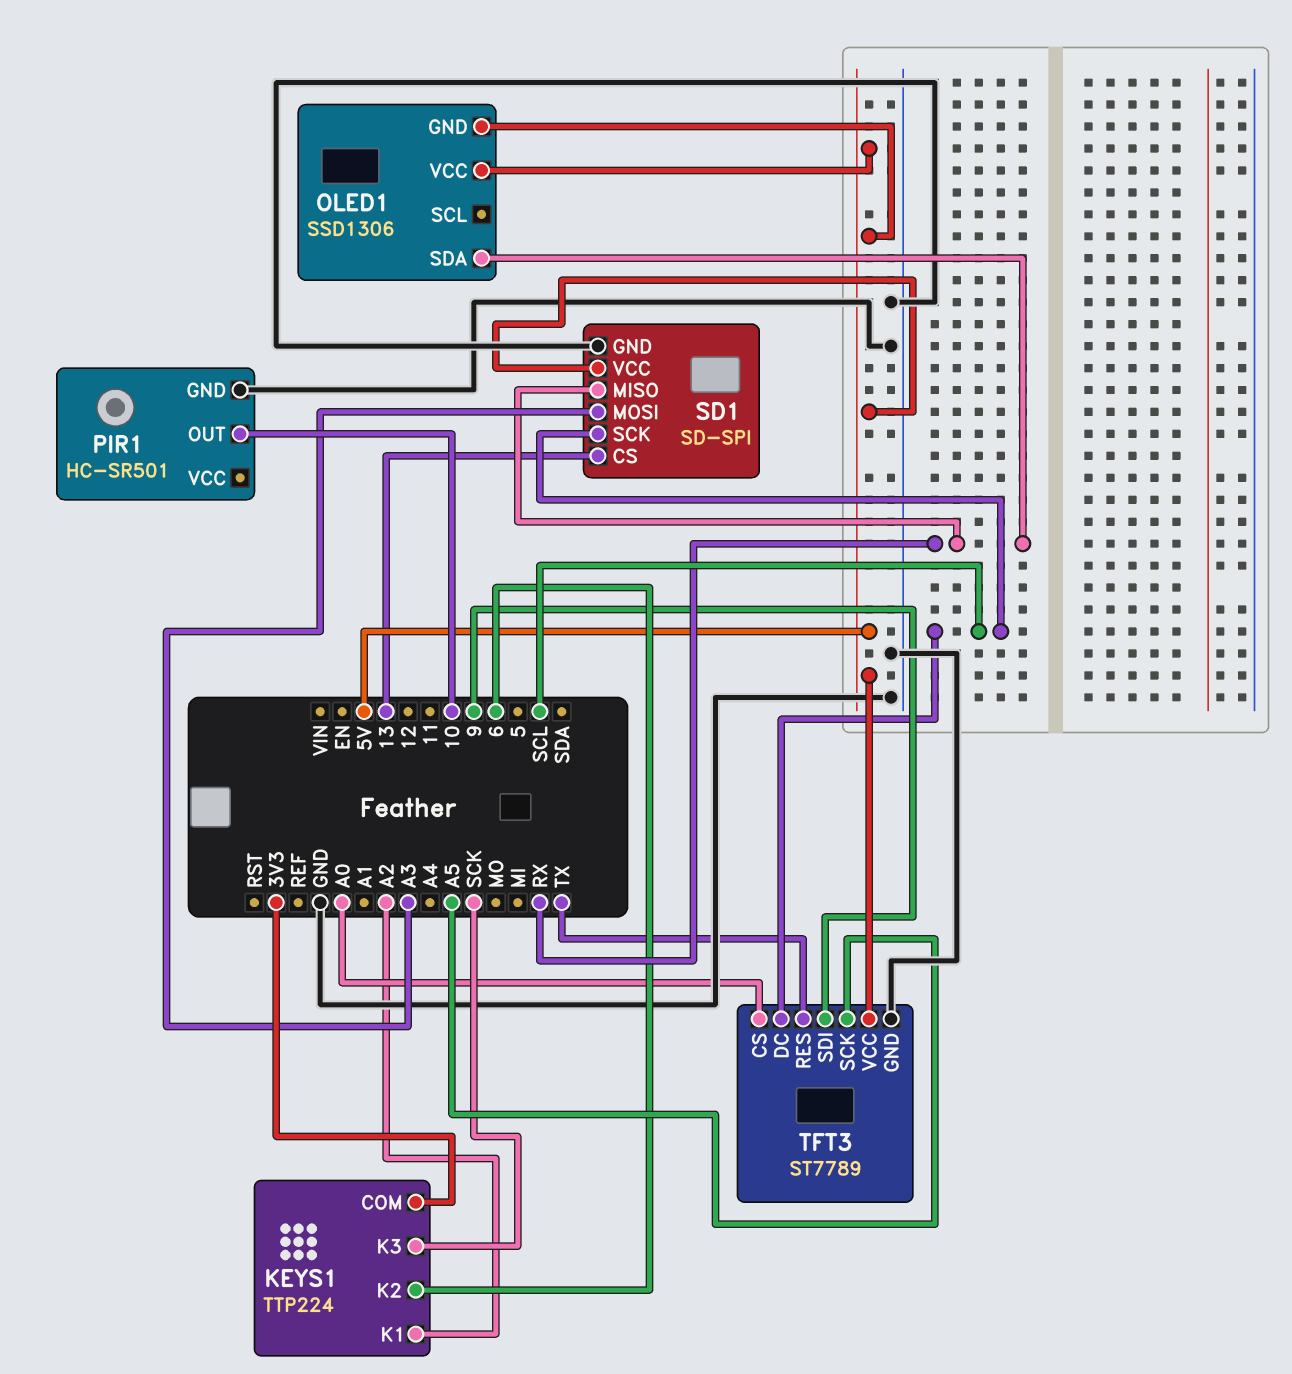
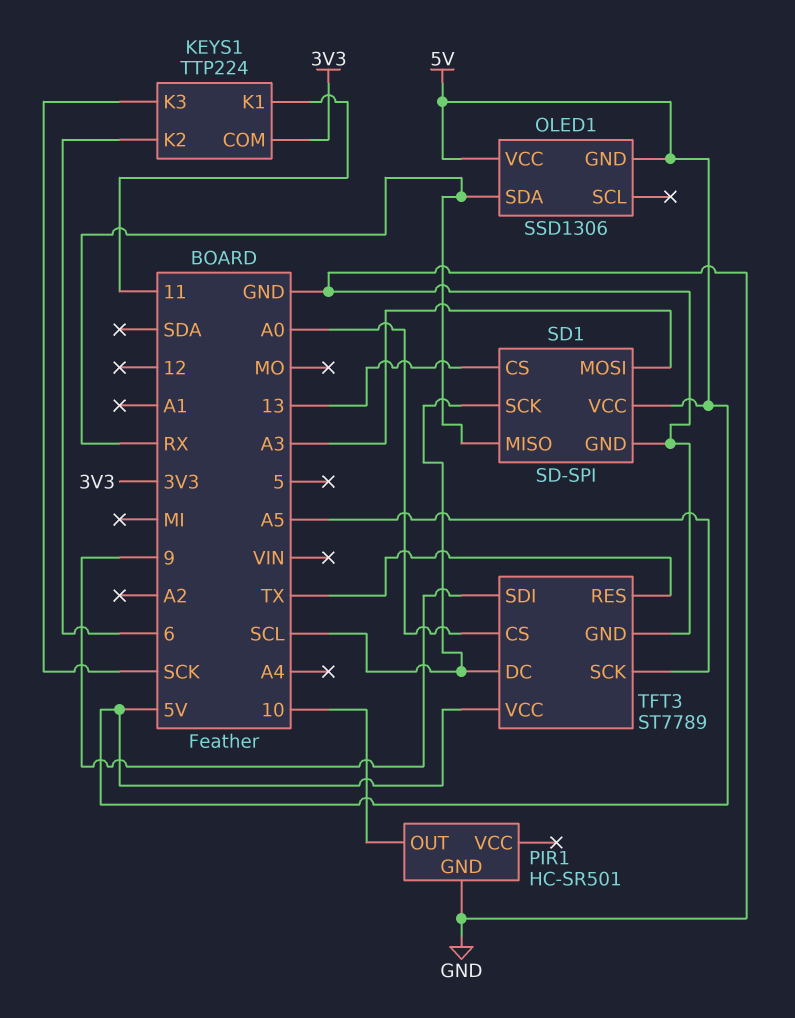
KEYS1 pin K1: A2 -> 11

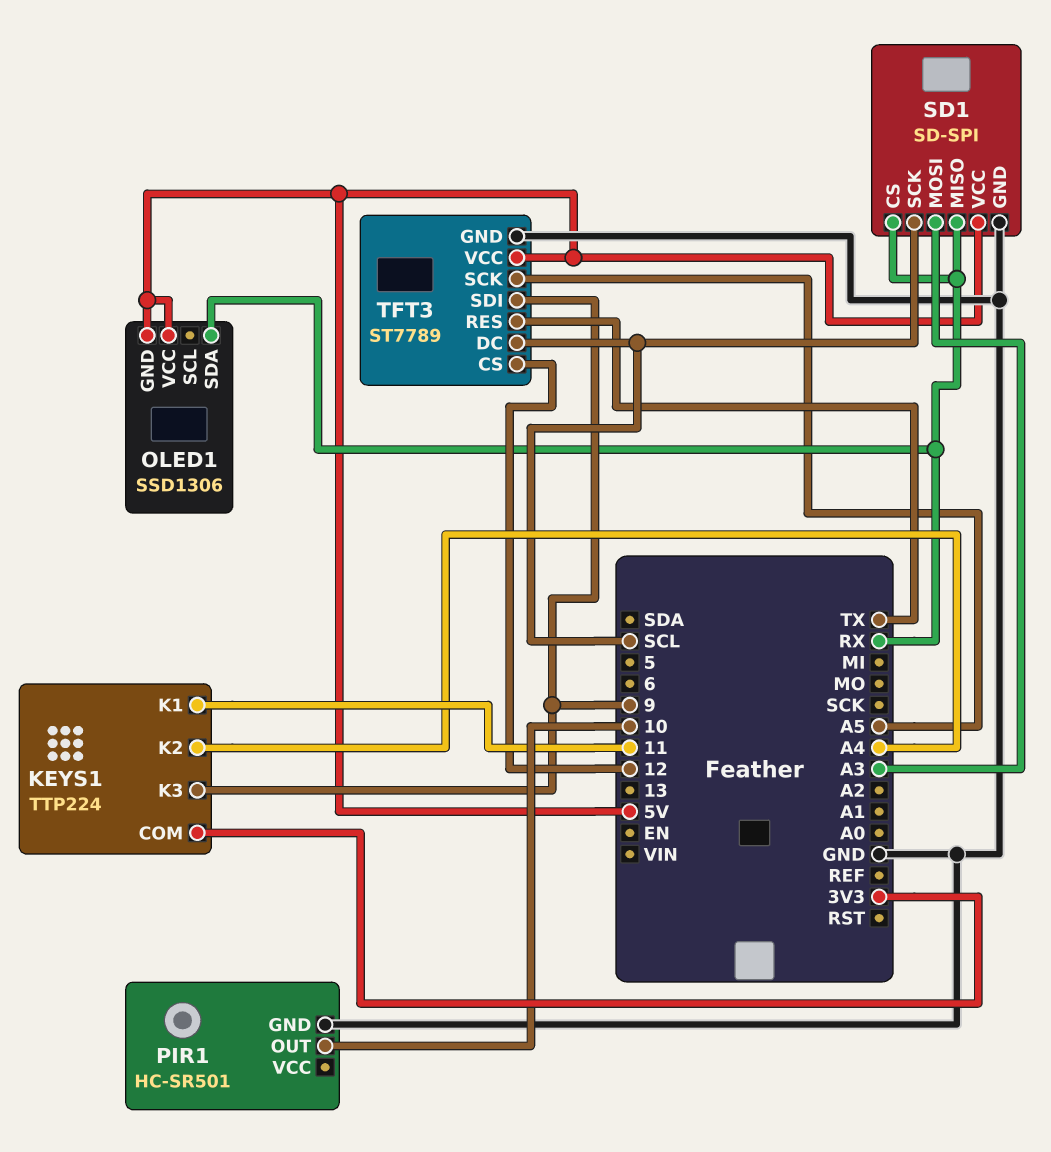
KEYS1 pin K2: 6 -> A4
KEYS1 pin K3: SCK -> 9
SD1 pin CS: 13 -> RX
TFT3 pin CS: A0 -> 12

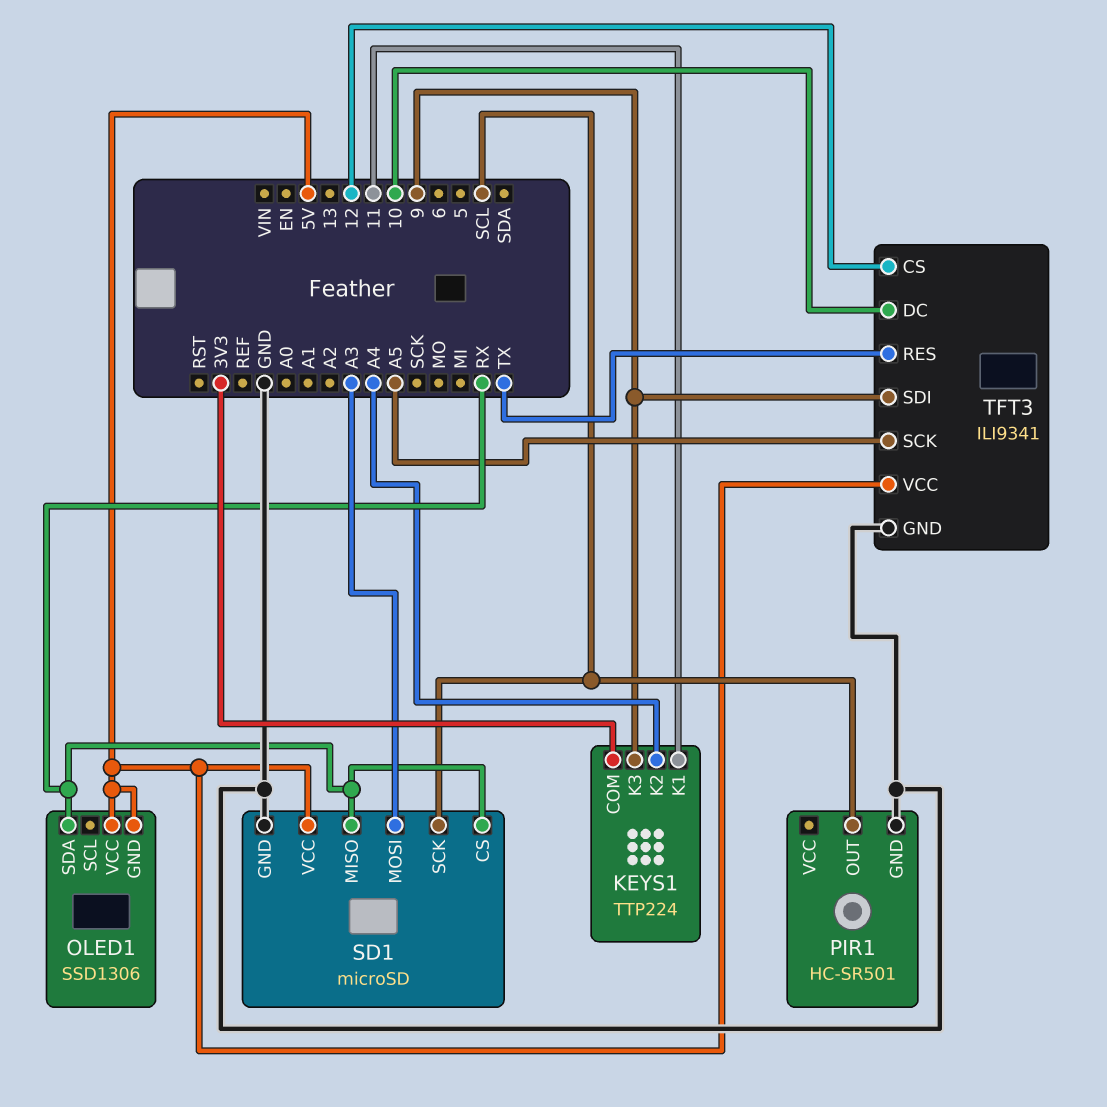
PIR1 pin OUT: 10 -> SCL
SD1: SD-SPI -> microSD
TFT3: ST7789 -> ILI9341
TFT3 pin DC: SCL -> 10

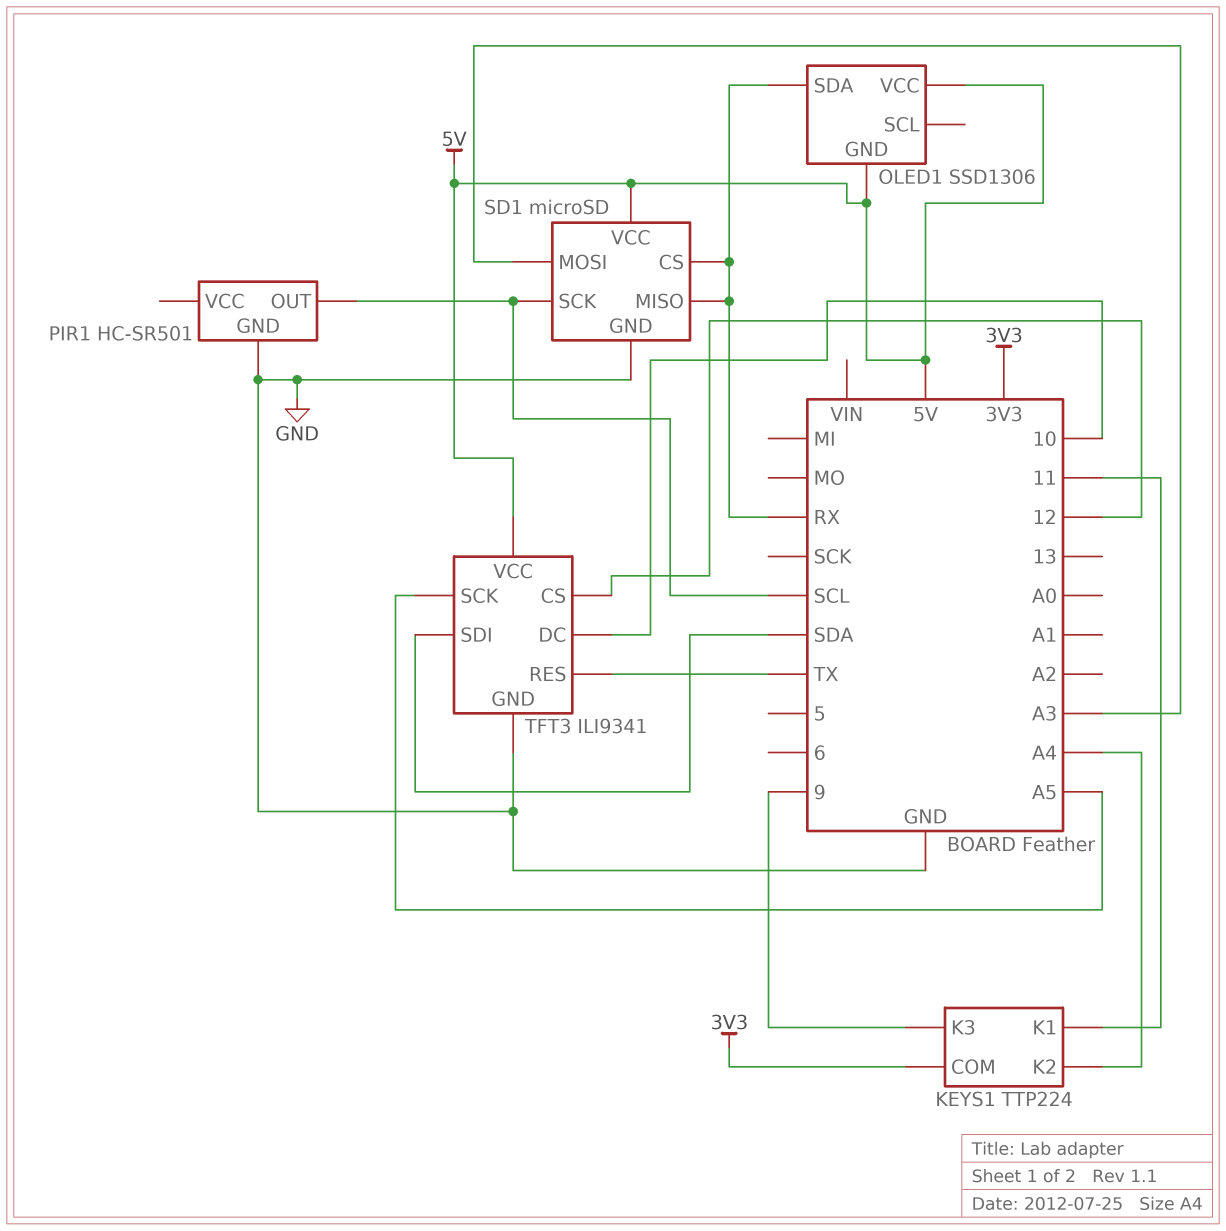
TFT3 pin SDI: 9 -> SDA

